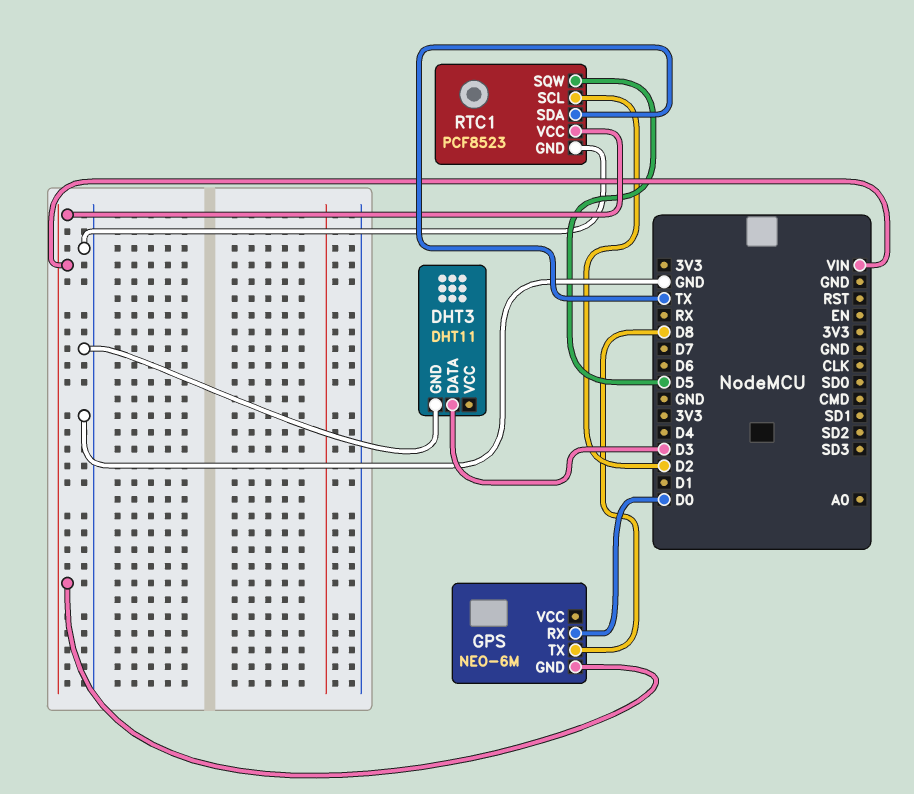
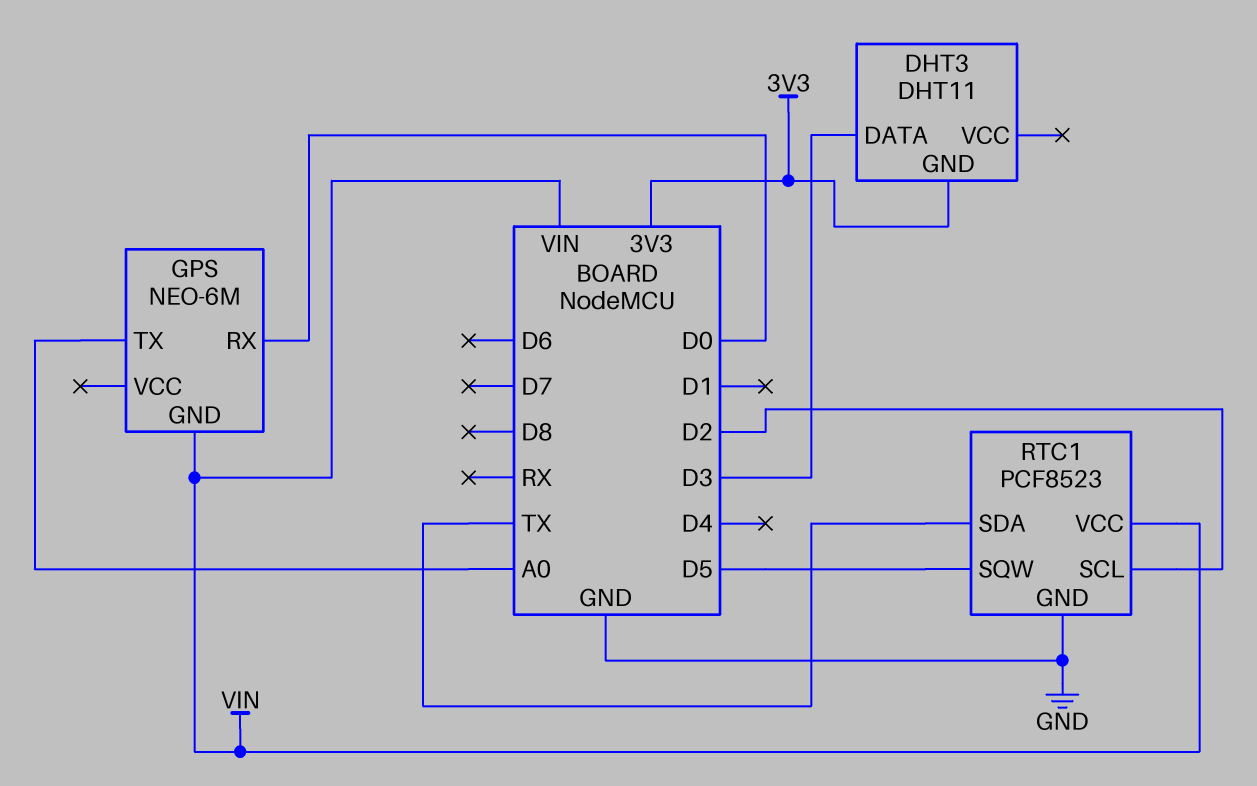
DHT3 pin GND: GND -> 3V3
GPS pin TX: D8 -> A0

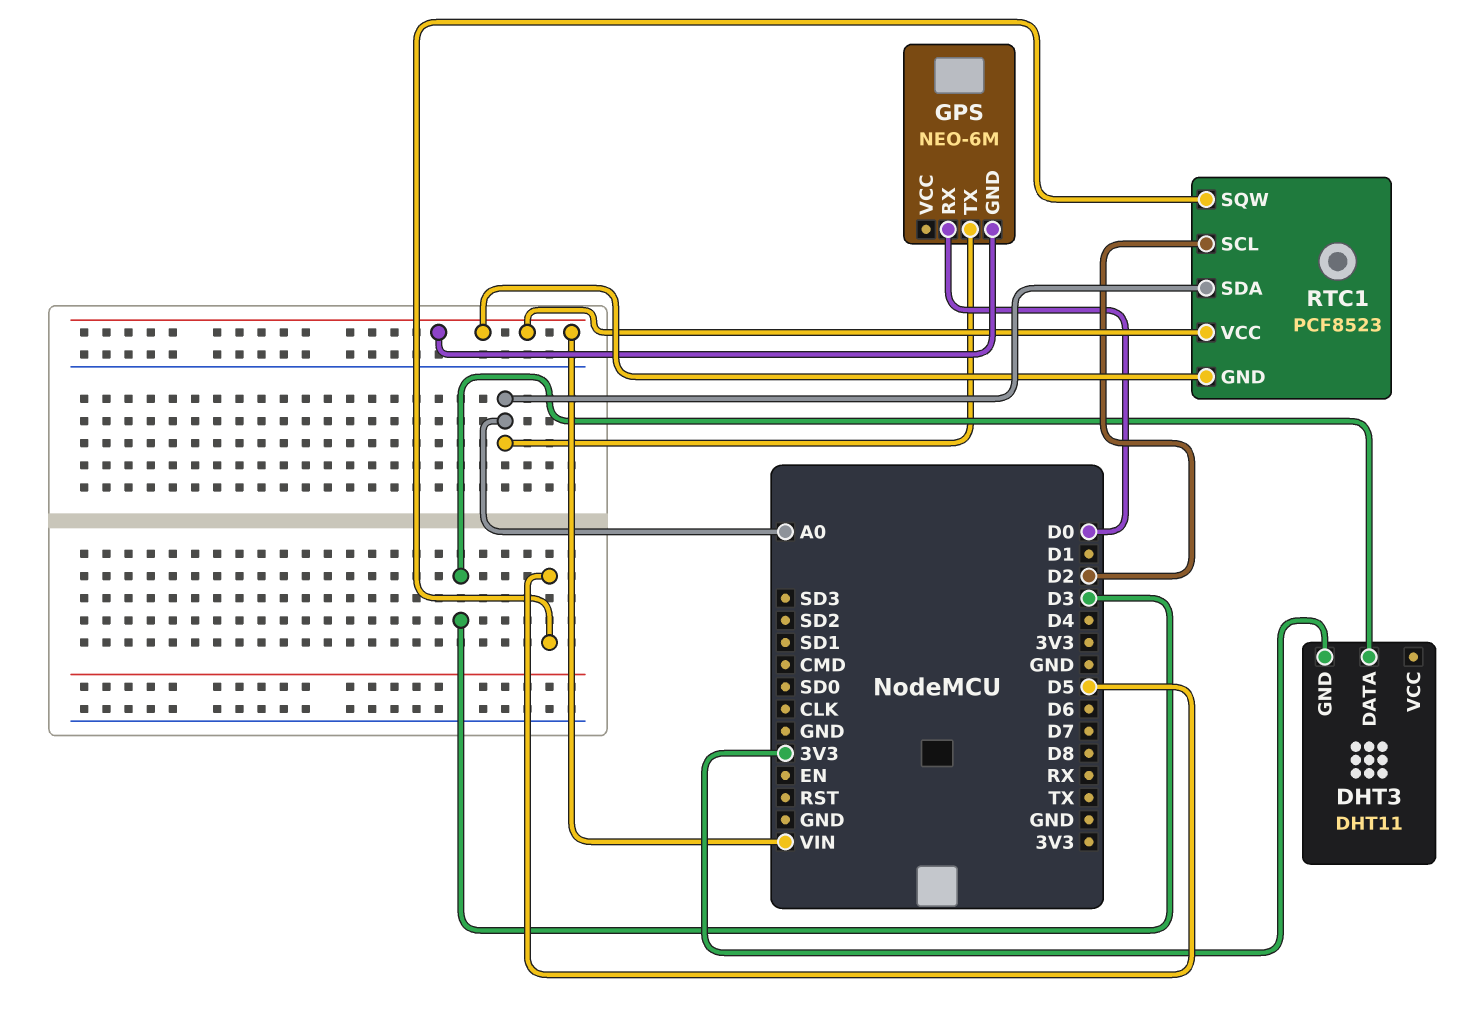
RTC1 pin GND: GND -> VIN
RTC1 pin SDA: TX -> A0

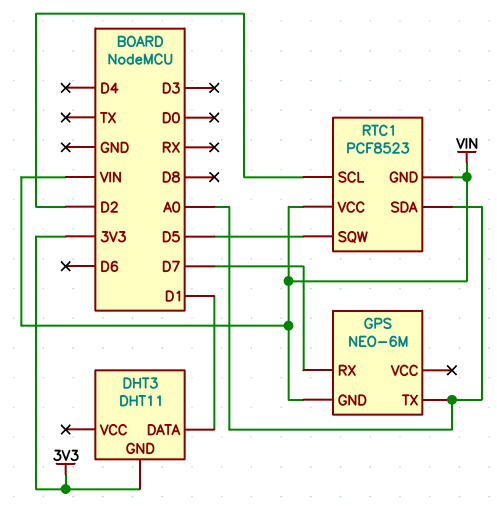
DHT3 pin DATA: D3 -> D1
GPS pin RX: D0 -> D7

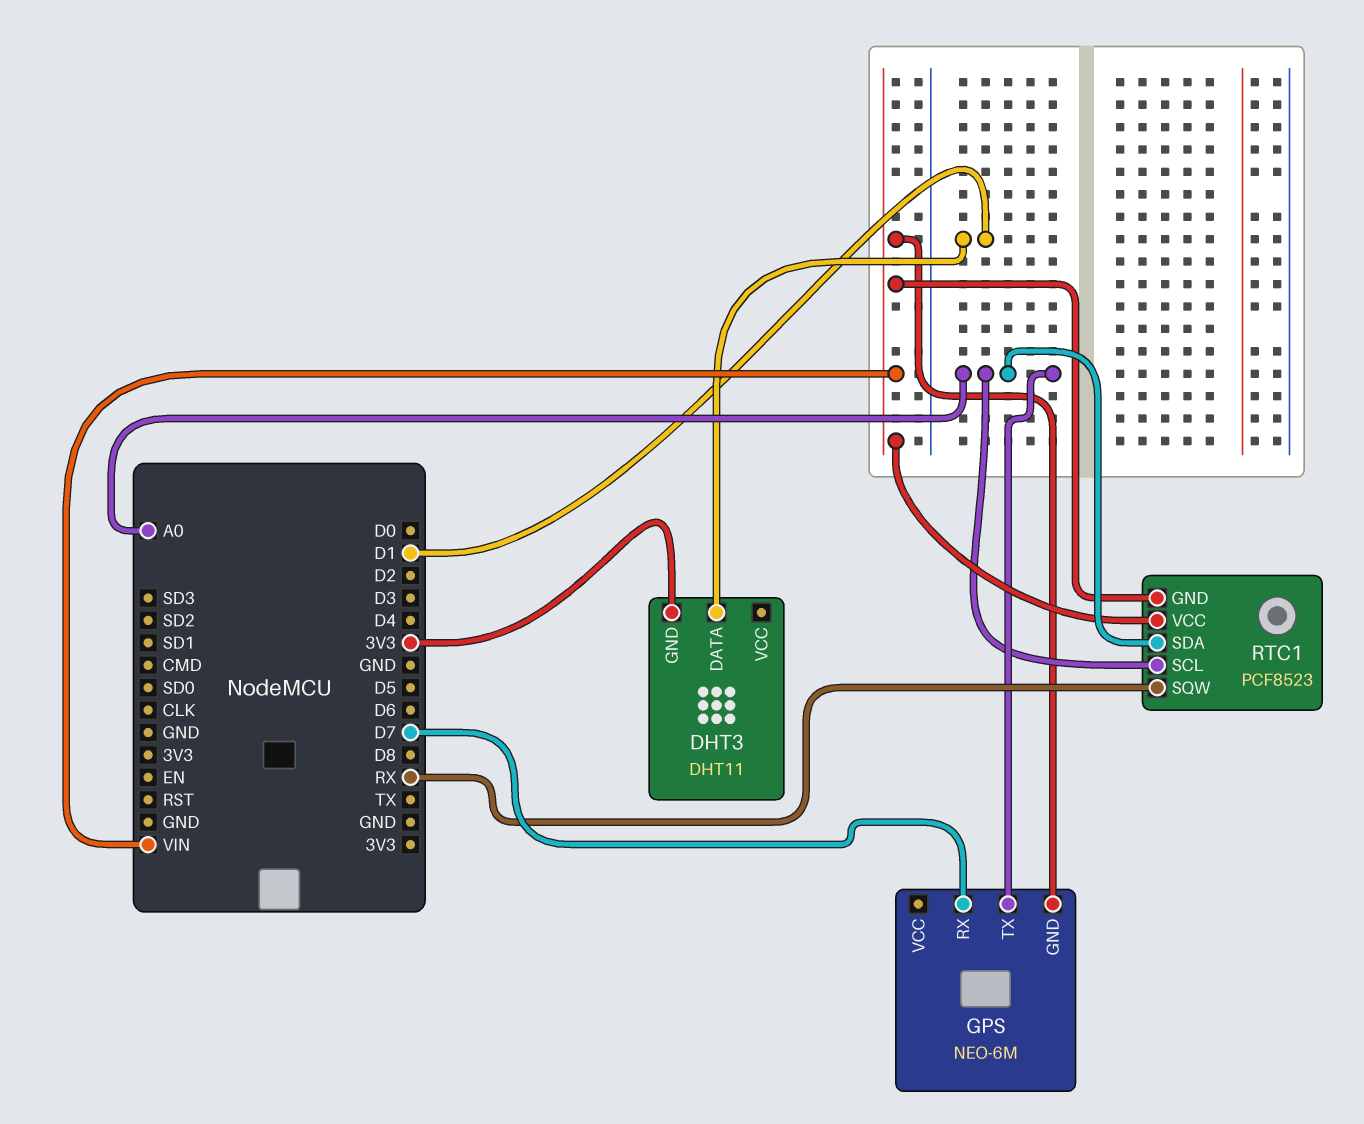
RTC1 pin SCL: D2 -> A0
RTC1 pin SQW: D5 -> RX

